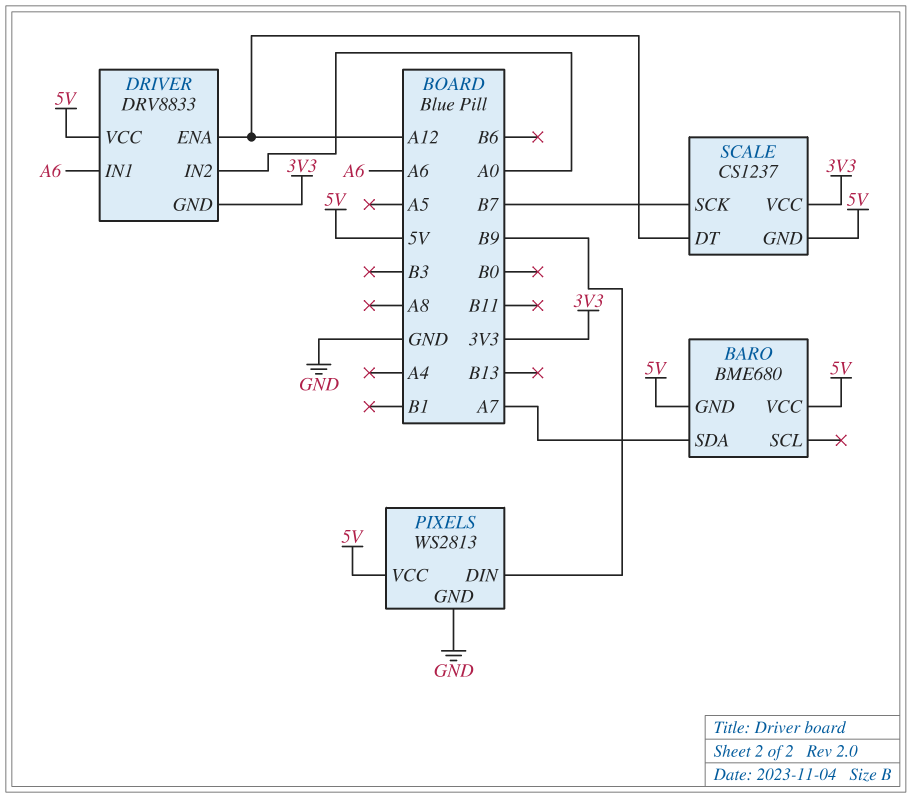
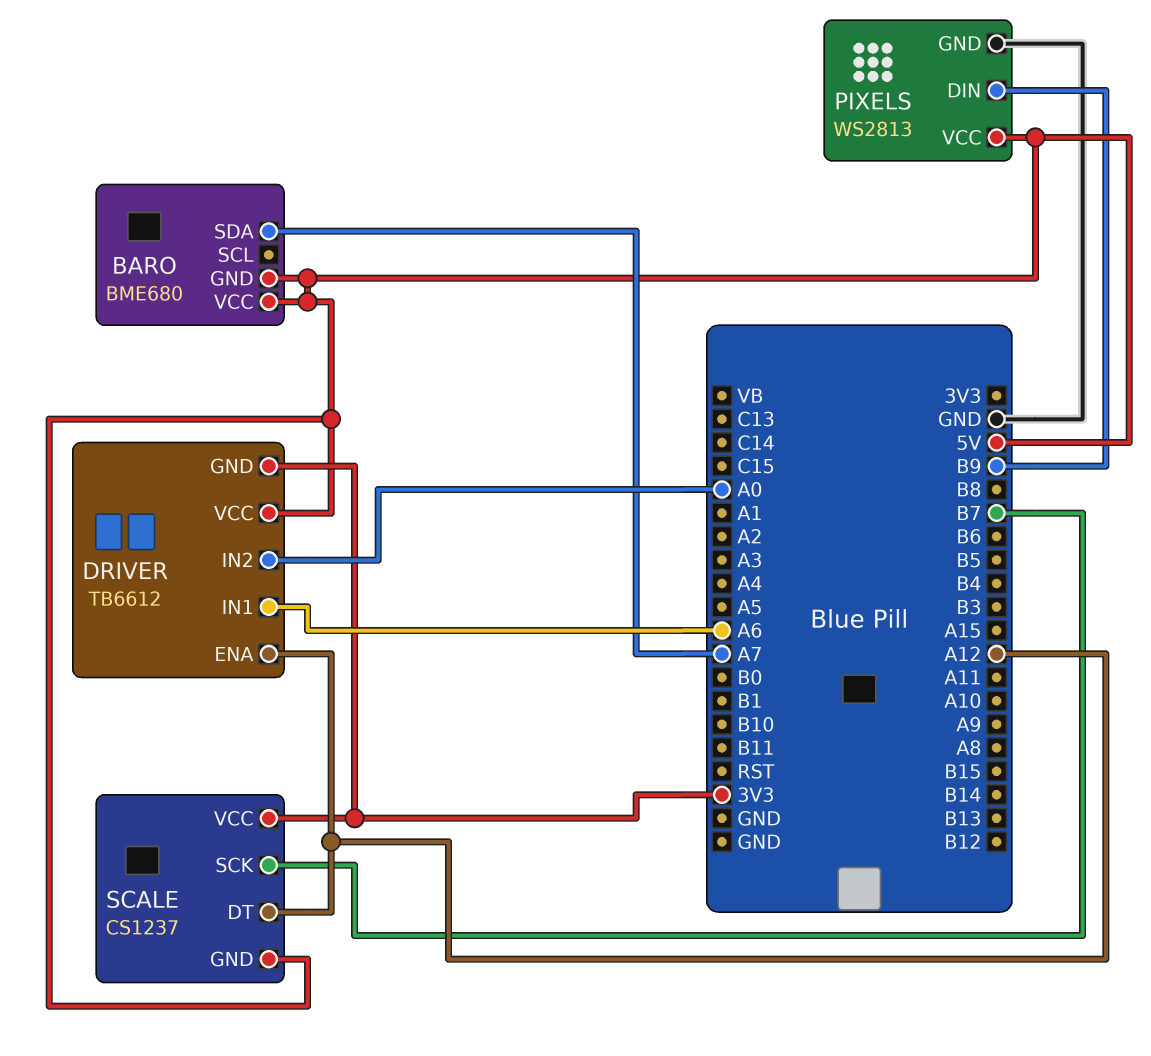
DRIVER: DRV8833 -> TB6612

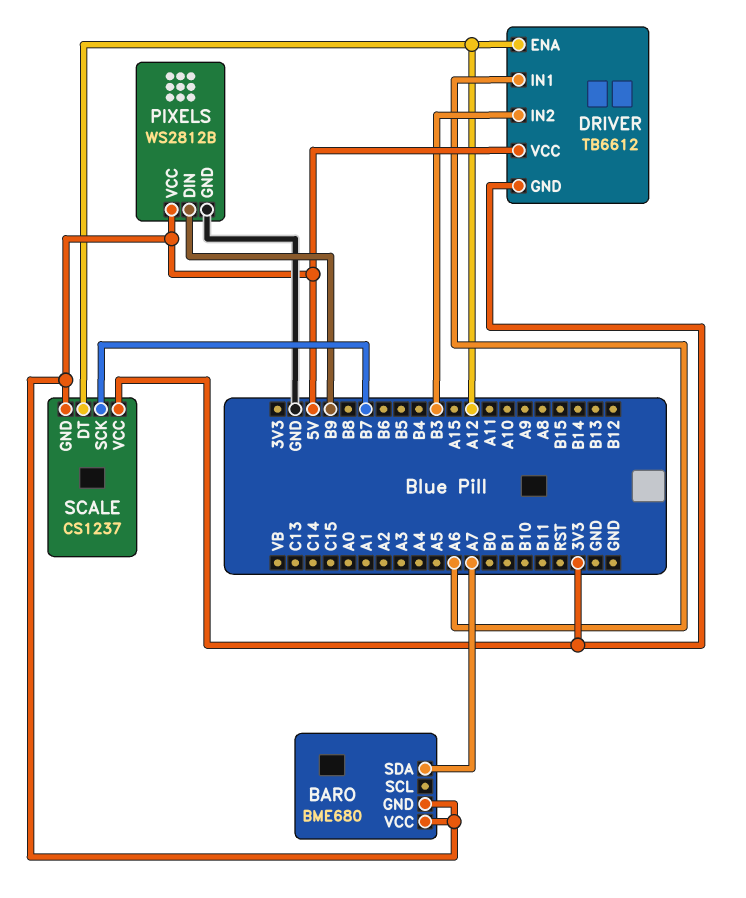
DRIVER pin IN2: A0 -> B3
PIXELS: WS2813 -> WS2812B

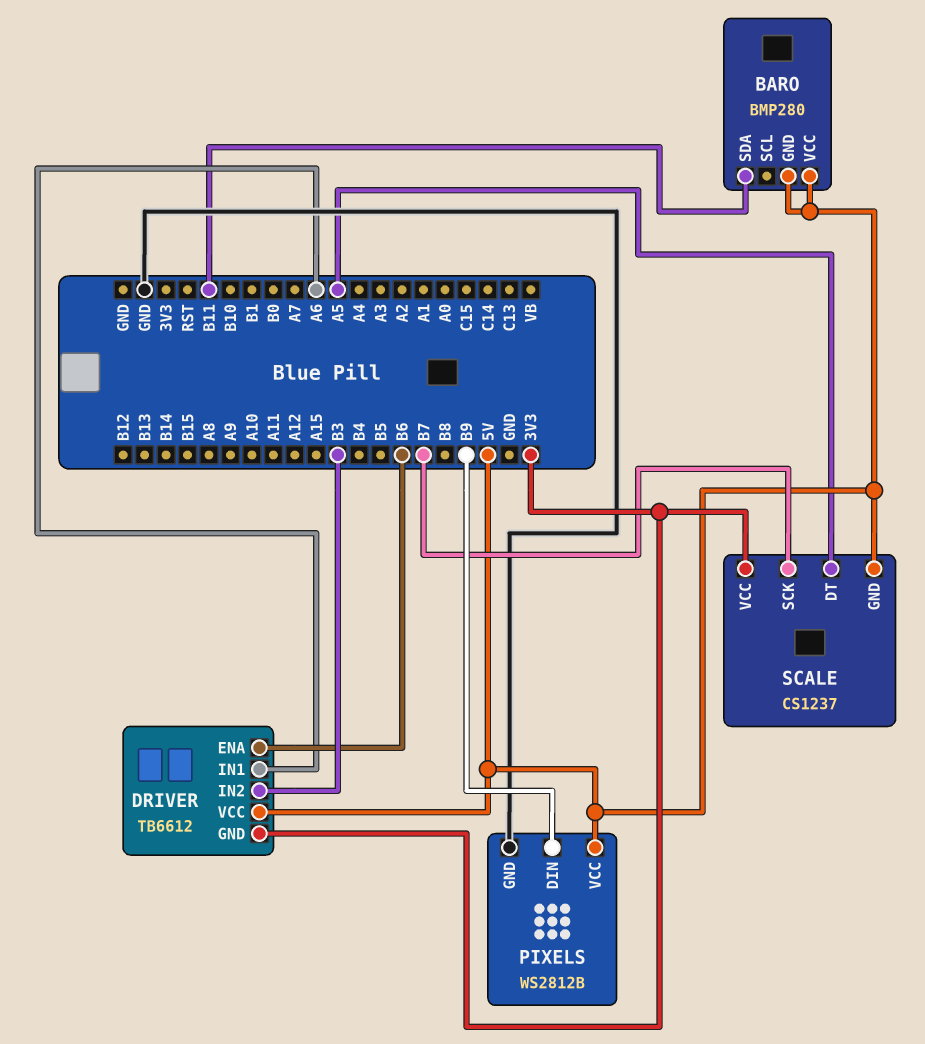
BARO: BME680 -> BMP280
BARO pin SDA: A7 -> B11
DRIVER pin ENA: A12 -> B6
SCALE pin DT: A12 -> A5

